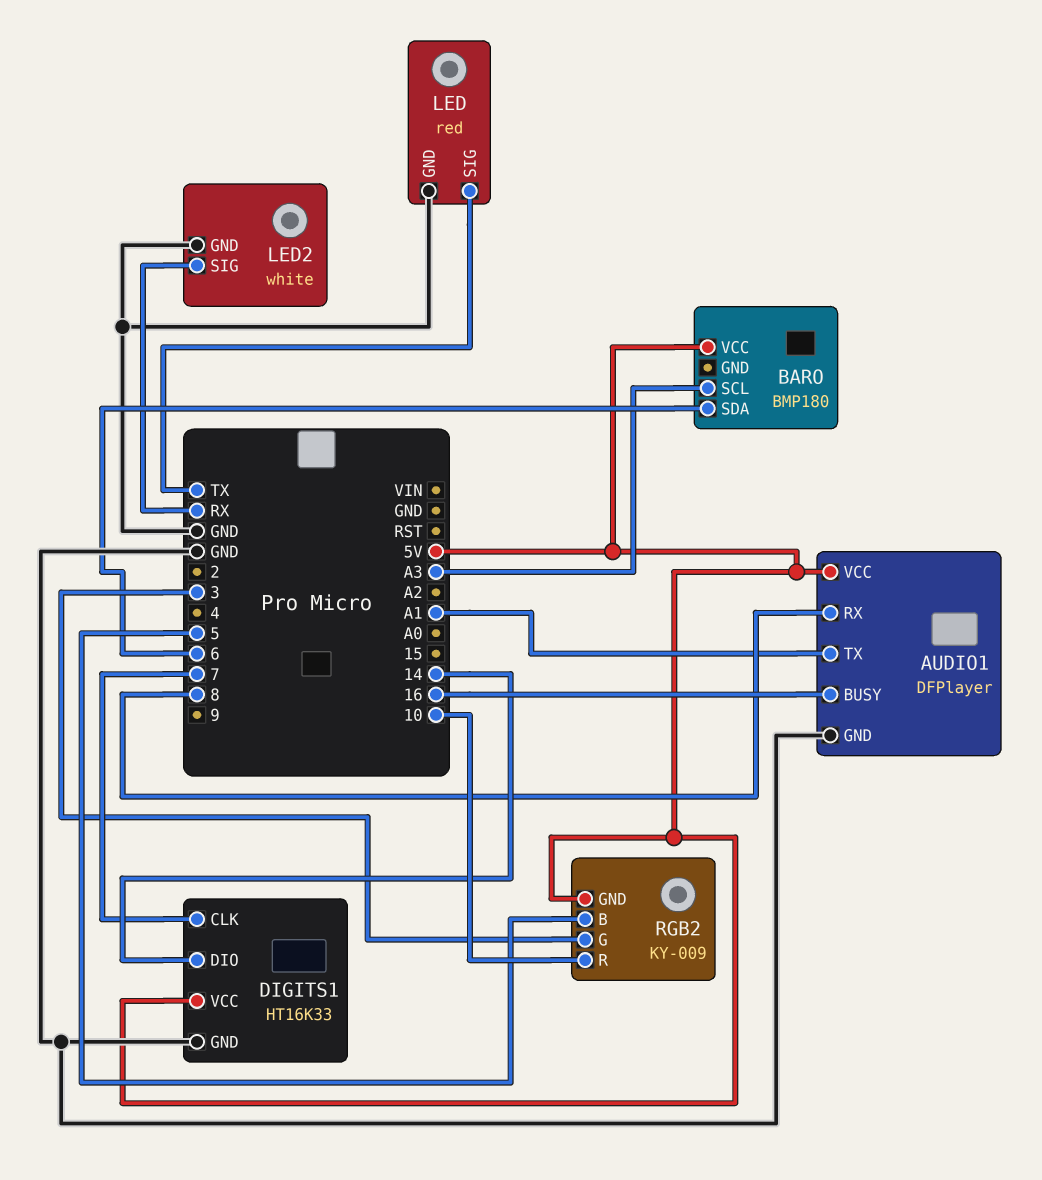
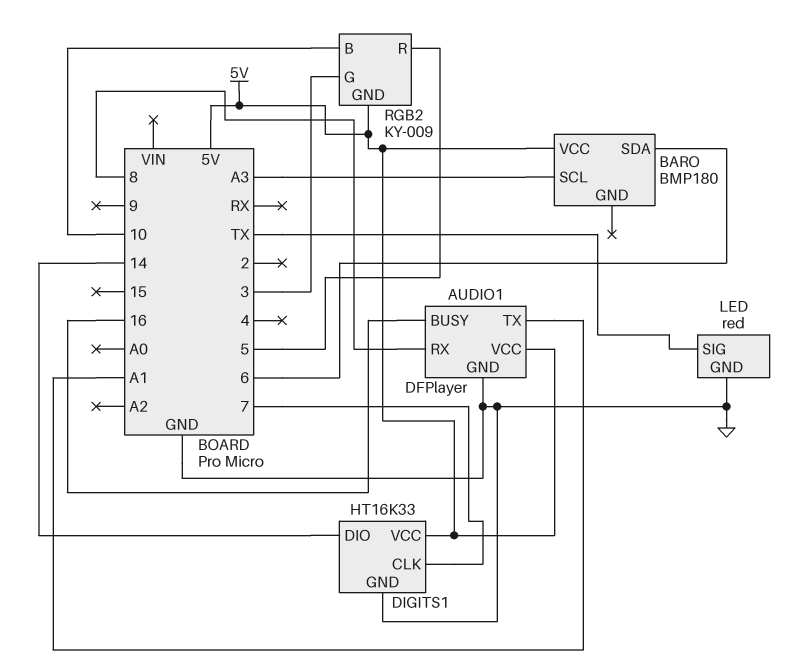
LED2: white -> none
LED2 pin GND: GND -> none
LED2 pin SIG: RX -> none
RGB2 pin B: 5 -> 10
RGB2 pin R: 10 -> 5

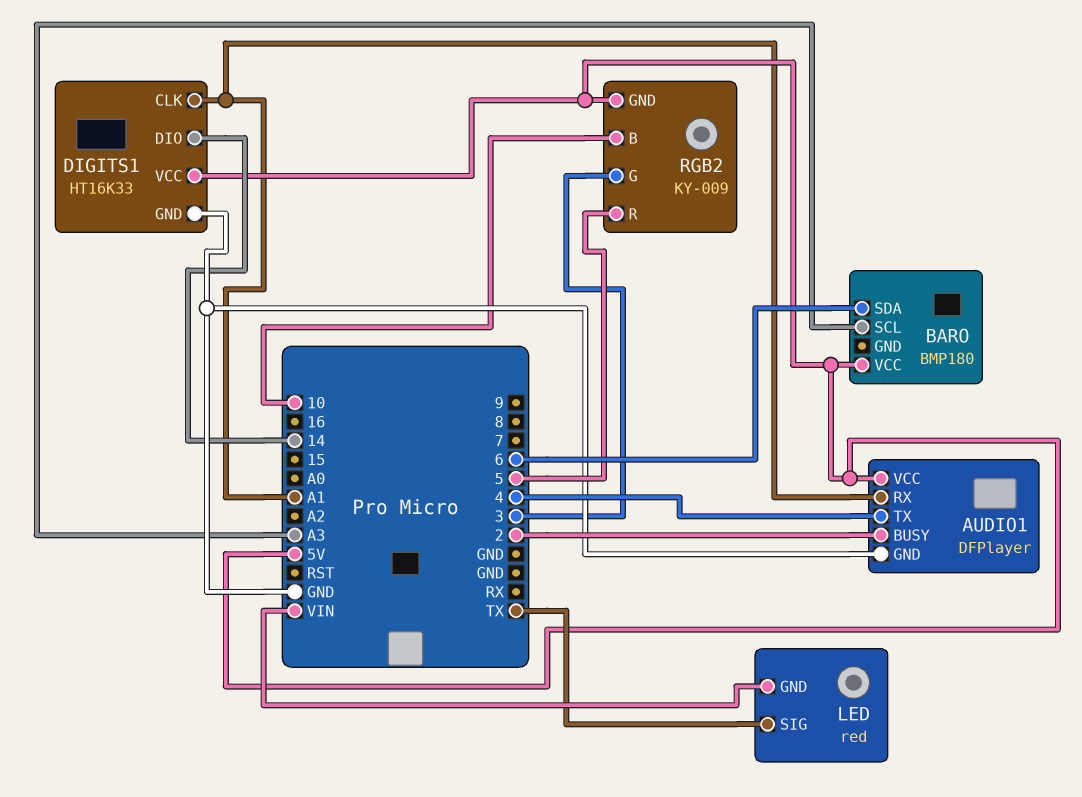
AUDIO1 pin BUSY: 16 -> 2
AUDIO1 pin RX: 8 -> A1
AUDIO1 pin TX: A1 -> 4
DIGITS1 pin CLK: 7 -> A1
LED pin GND: GND -> VIN

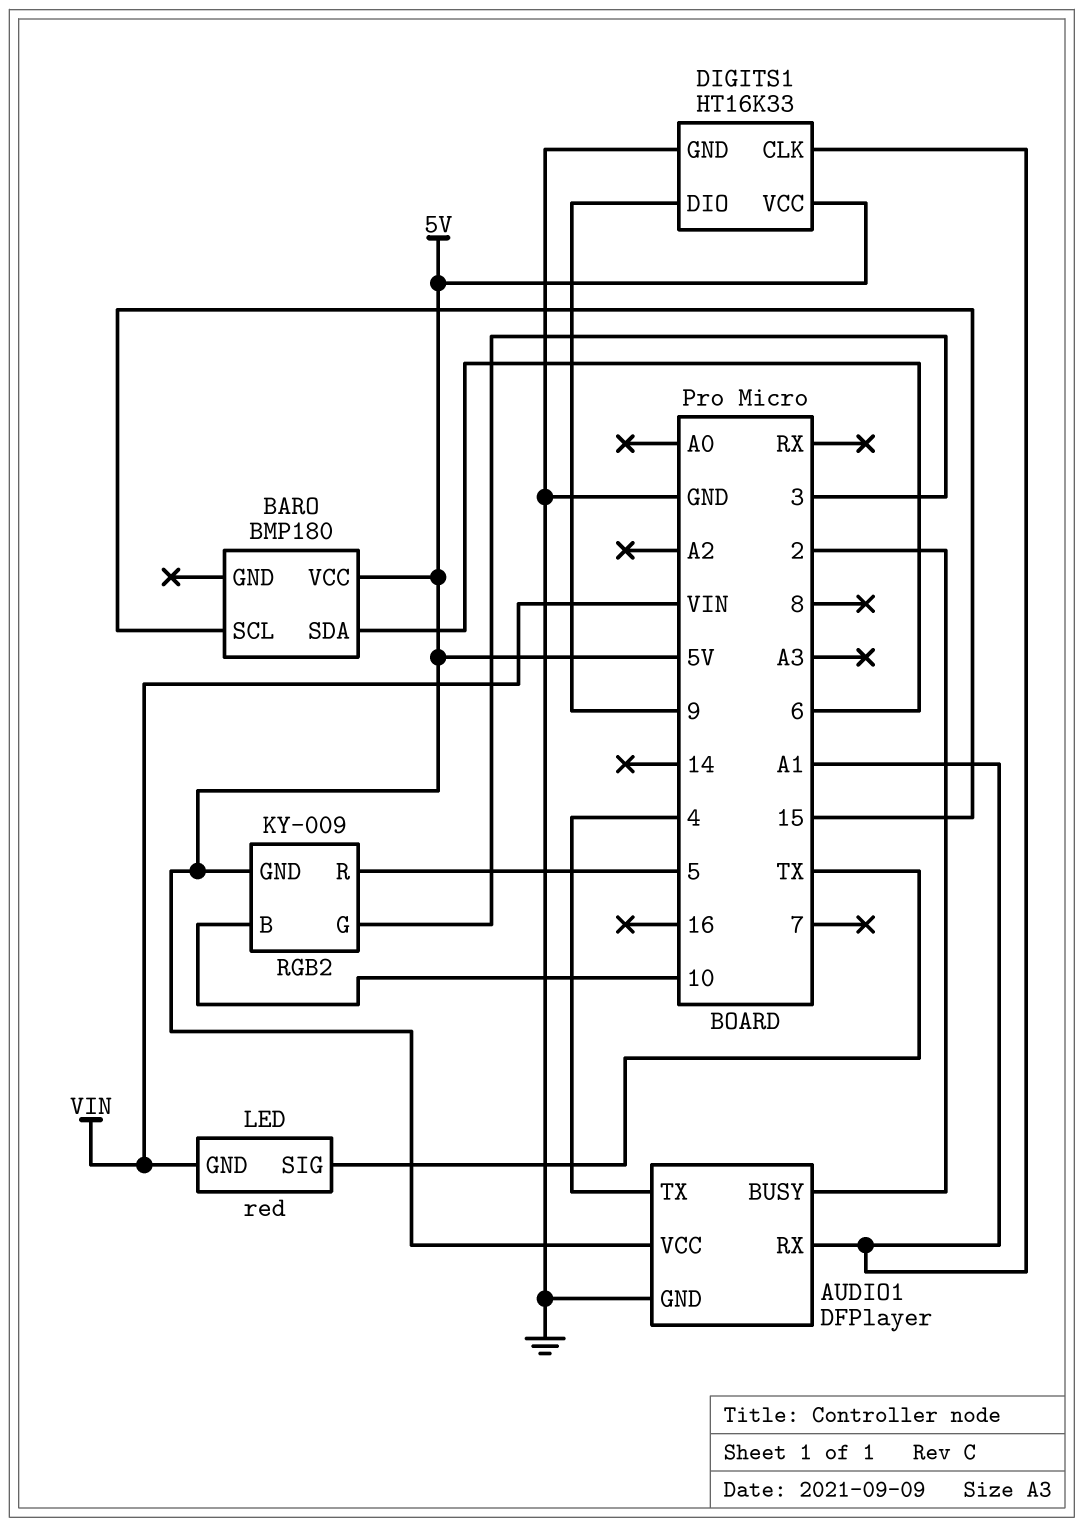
BARO pin SCL: A3 -> 15
DIGITS1 pin DIO: 14 -> 9

